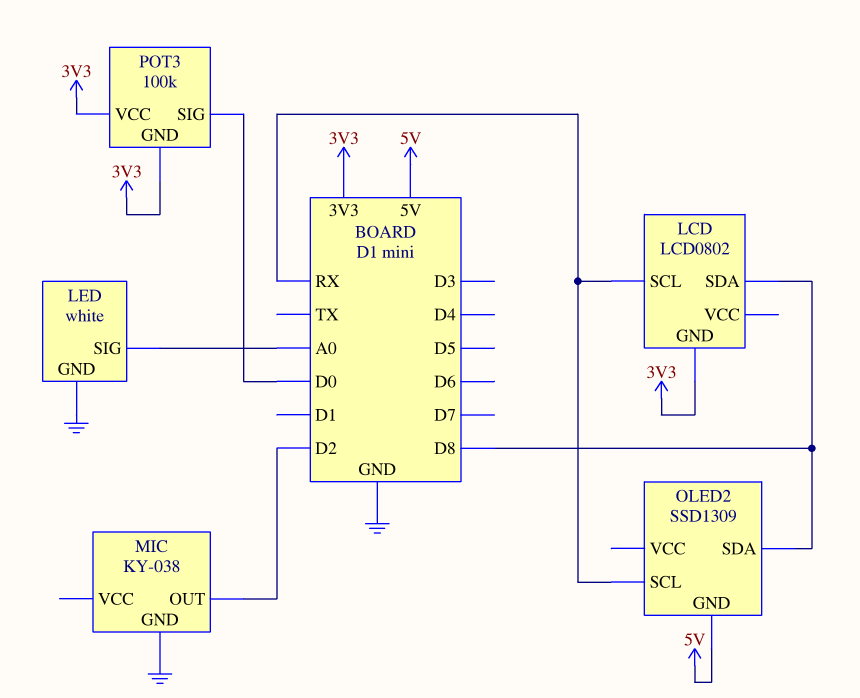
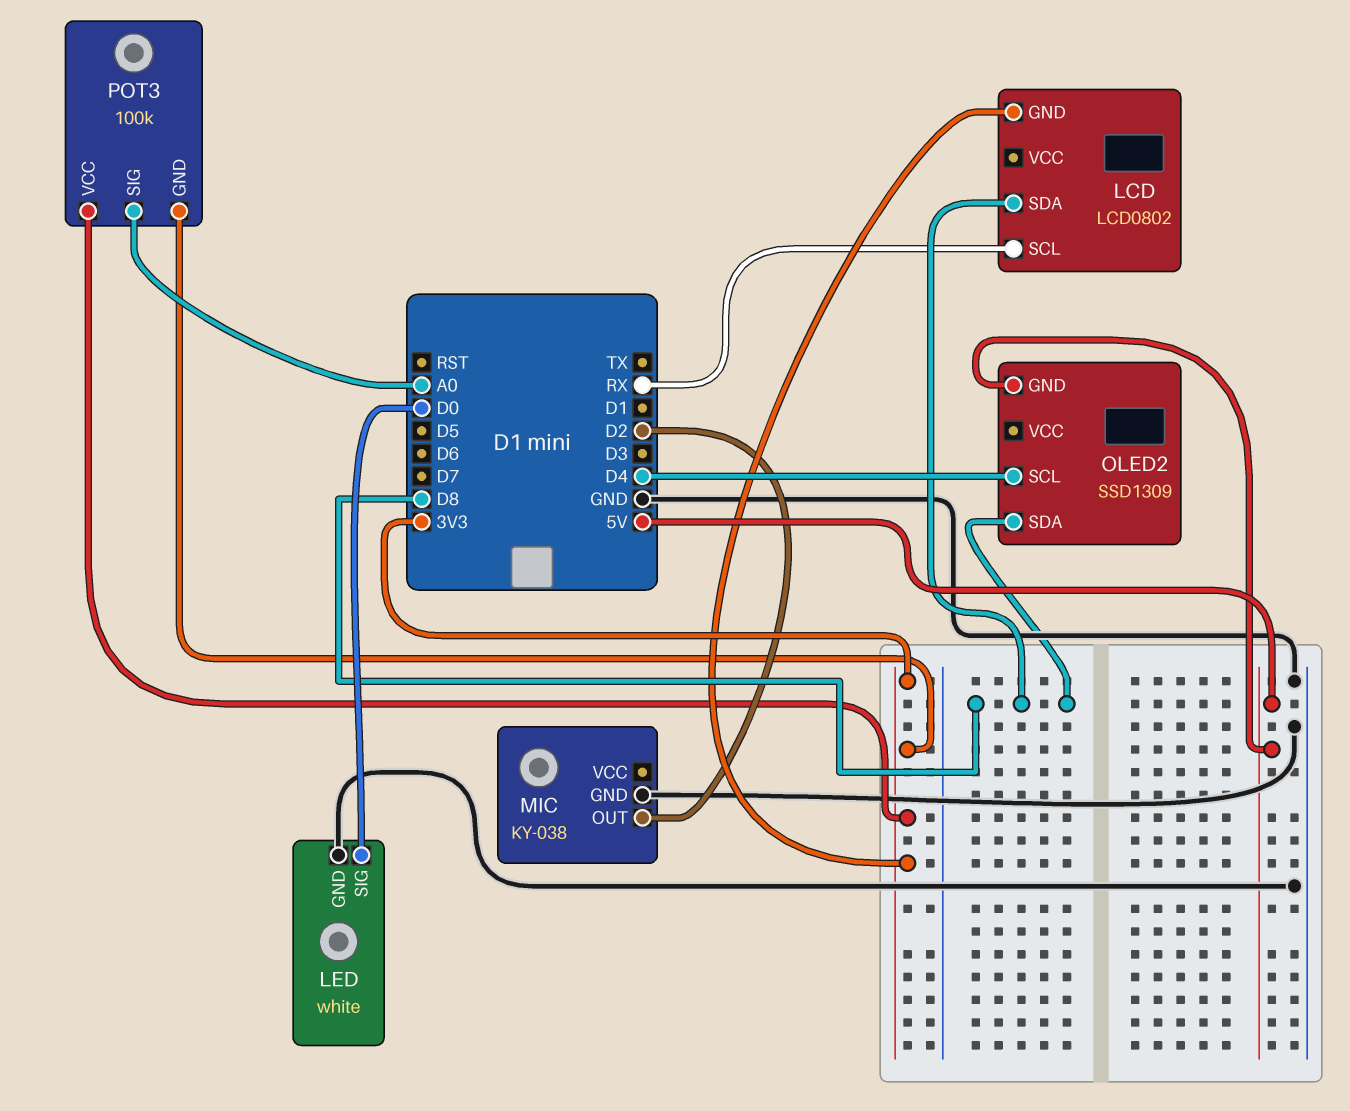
LED pin SIG: A0 -> D0
OLED2 pin SCL: RX -> D4
POT3 pin SIG: D0 -> A0

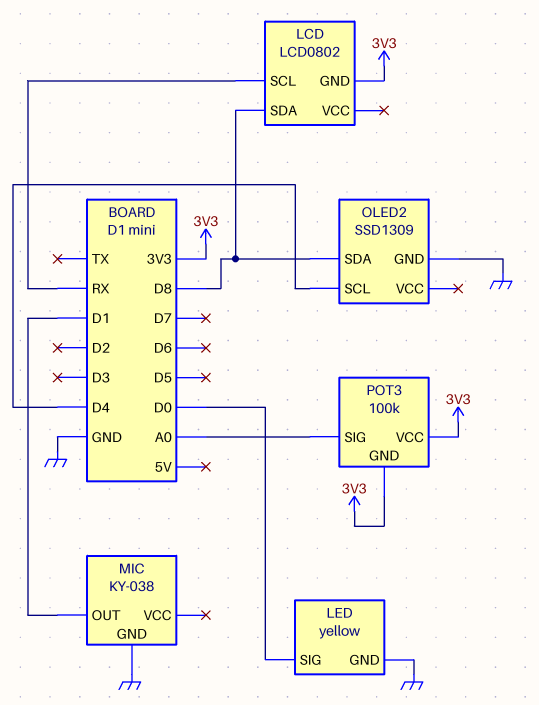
LED: white -> yellow
MIC pin OUT: D2 -> D1
OLED2 pin GND: 5V -> GND

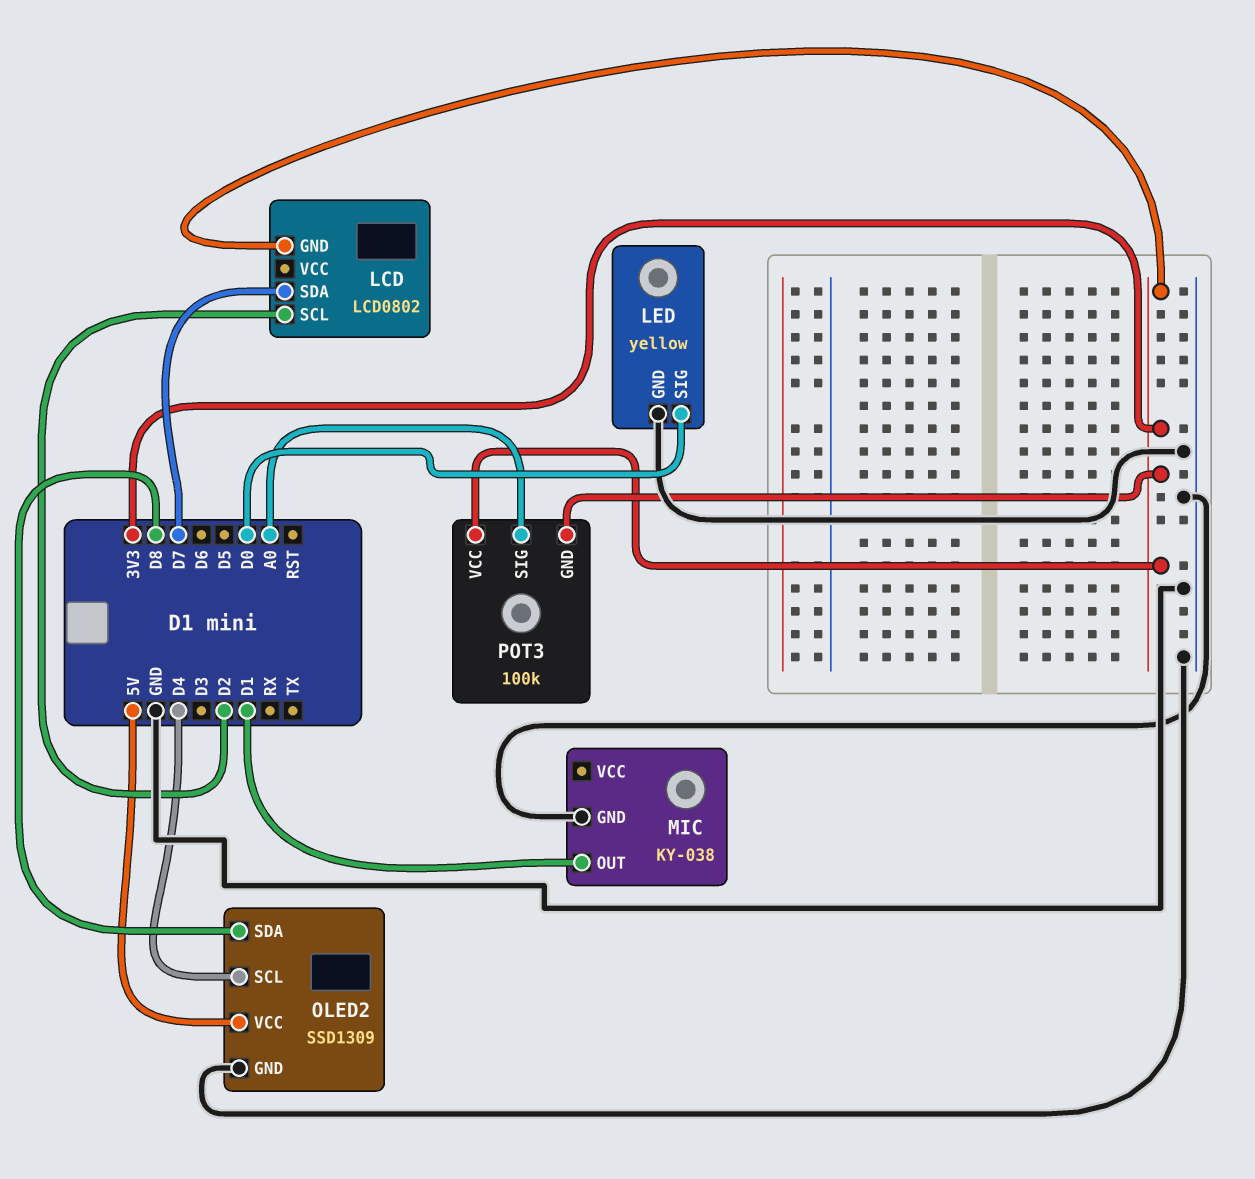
LCD pin SCL: RX -> D2
LCD pin SDA: D8 -> D7
OLED2 pin VCC: none -> 5V

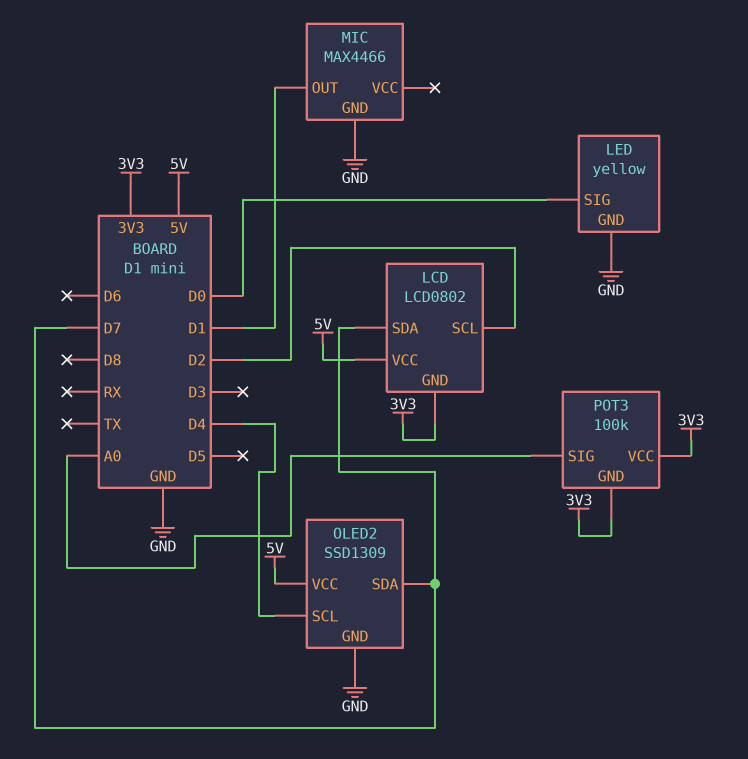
LCD pin VCC: none -> 5V
MIC: KY-038 -> MAX4466
OLED2 pin SDA: D8 -> D7

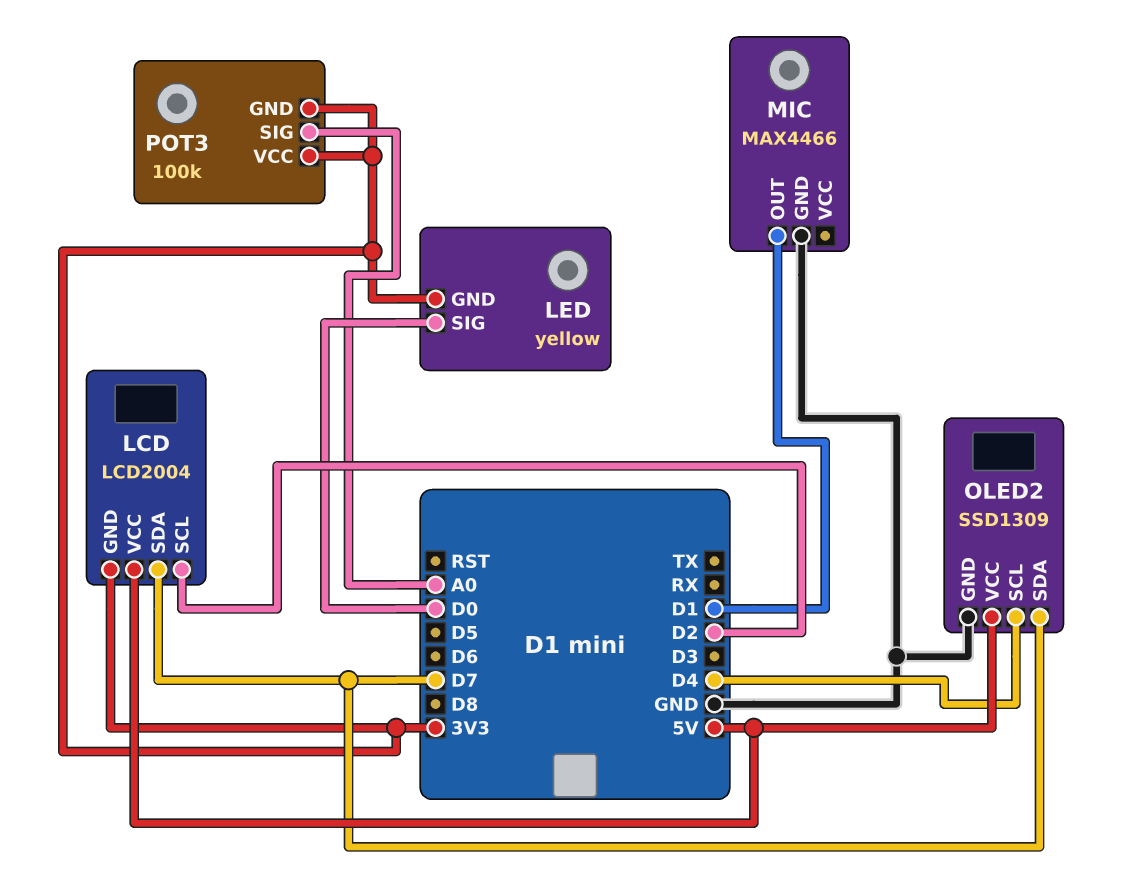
LCD: LCD0802 -> LCD2004
LED pin GND: GND -> 3V3

